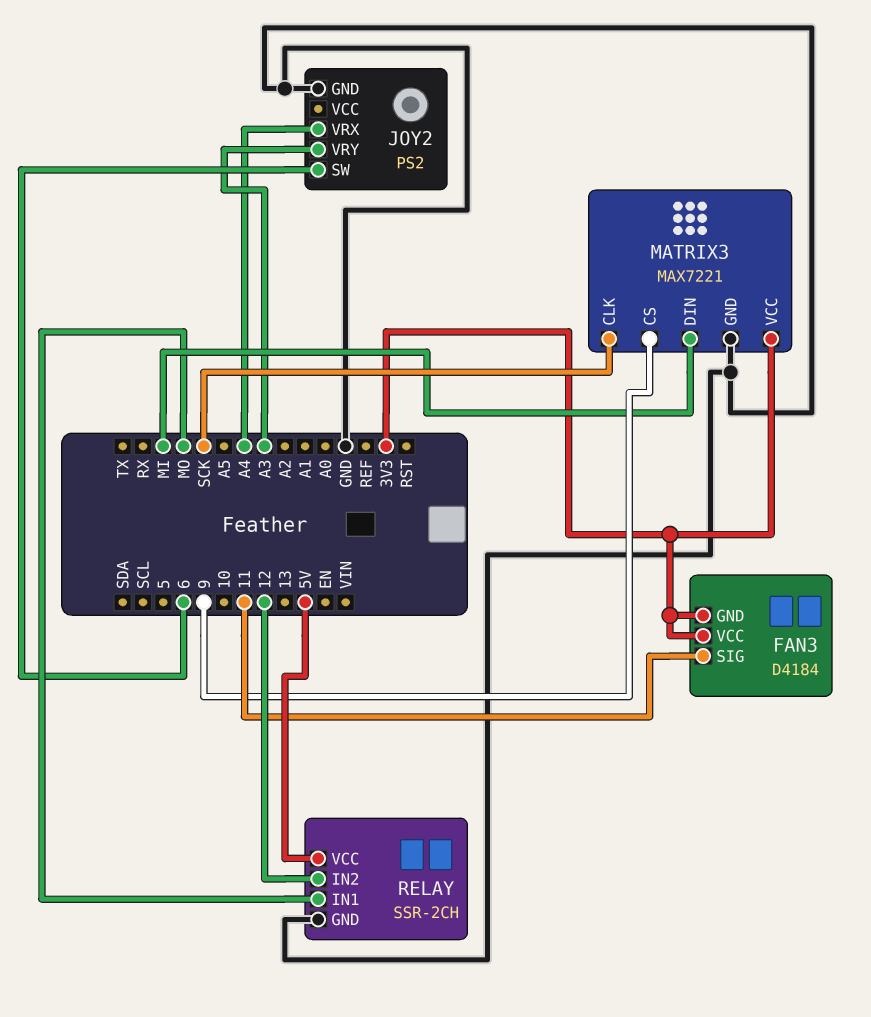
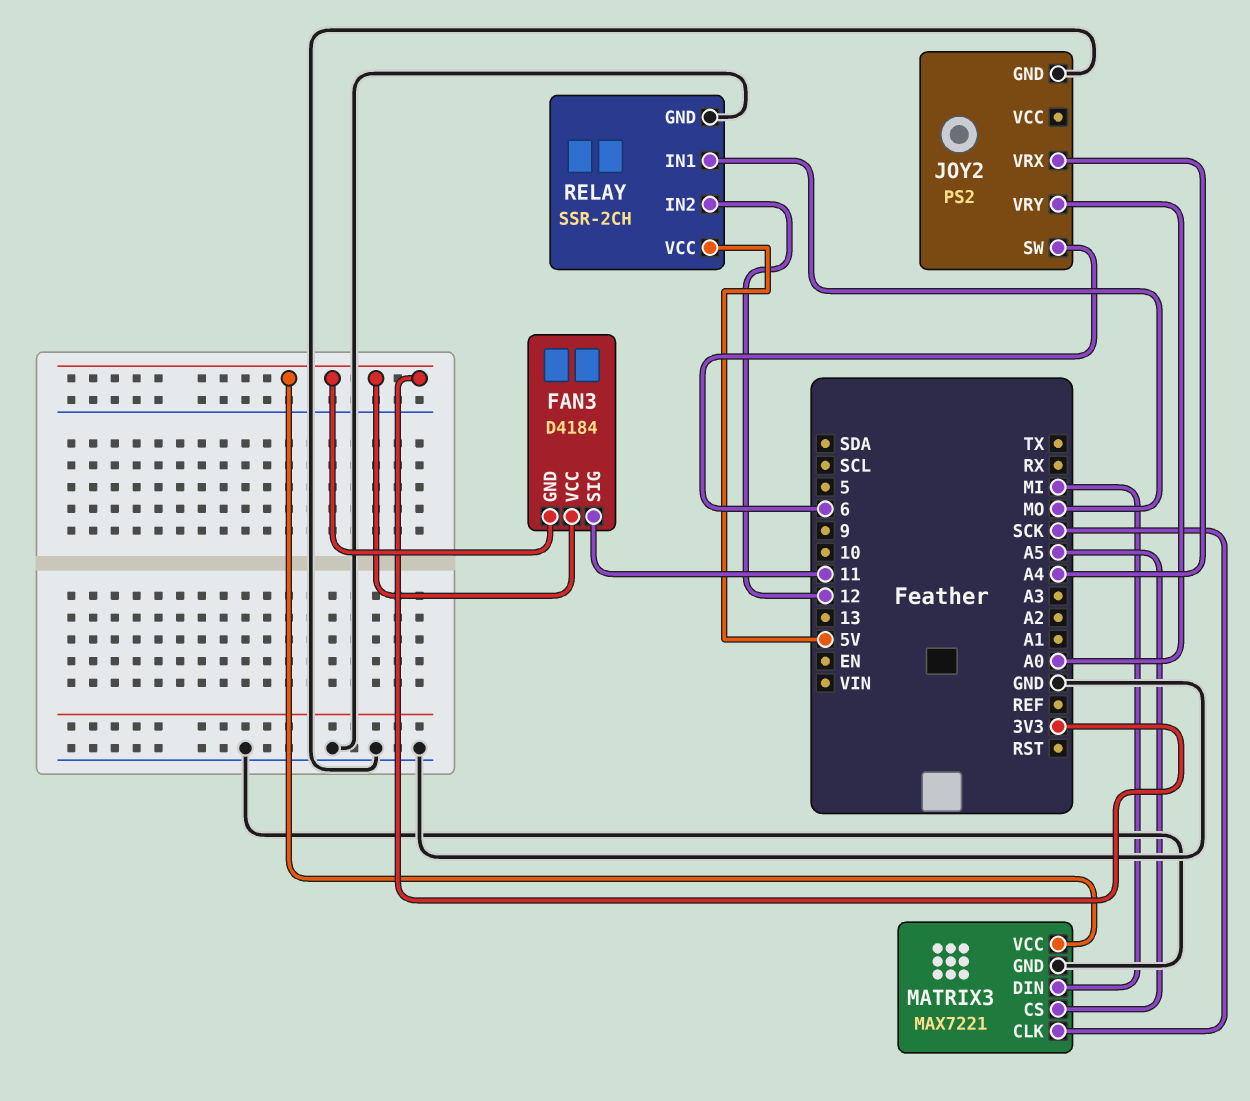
JOY2 pin VRY: A3 -> A0
MATRIX3 pin CS: 9 -> A5

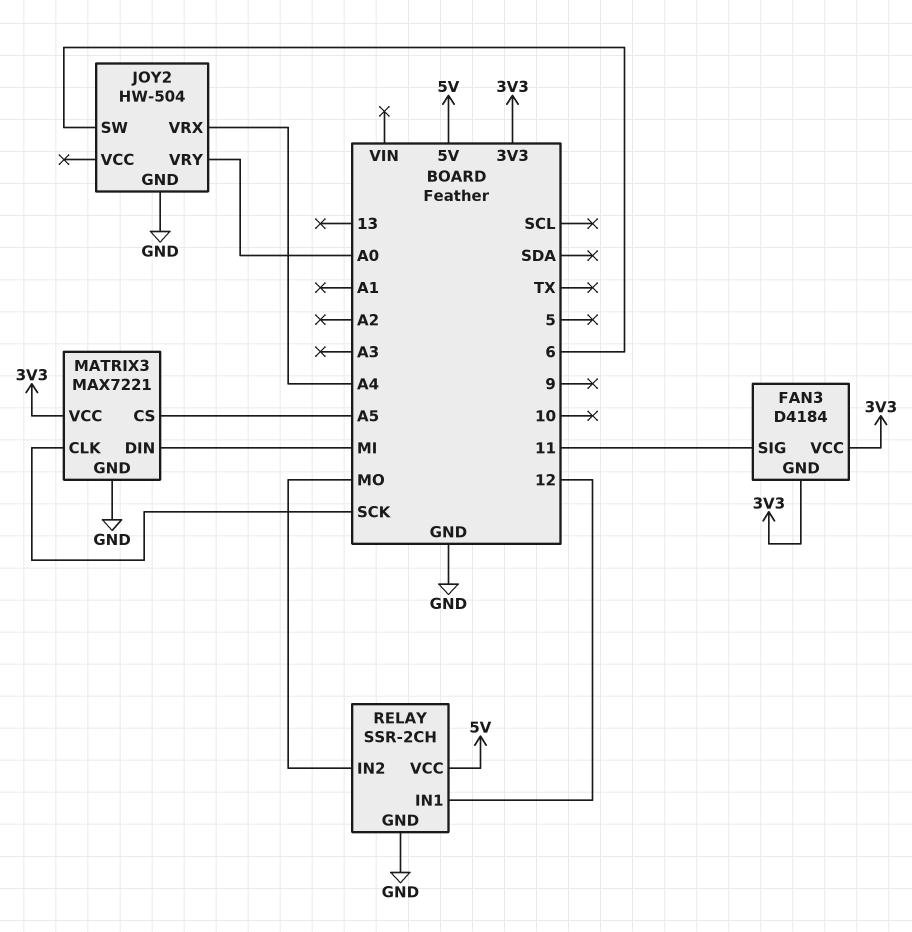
JOY2: PS2 -> HW-504
RELAY pin IN1: MO -> 12
RELAY pin IN2: 12 -> MO

